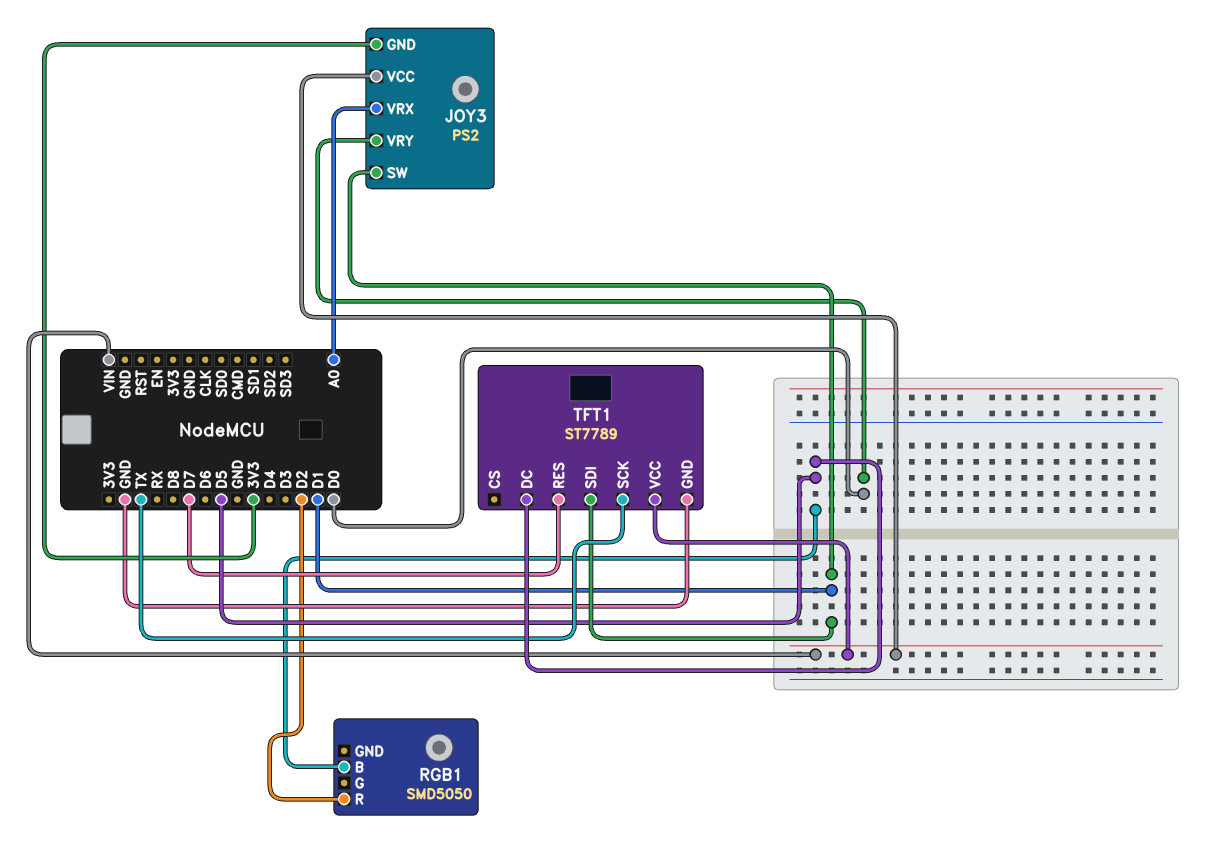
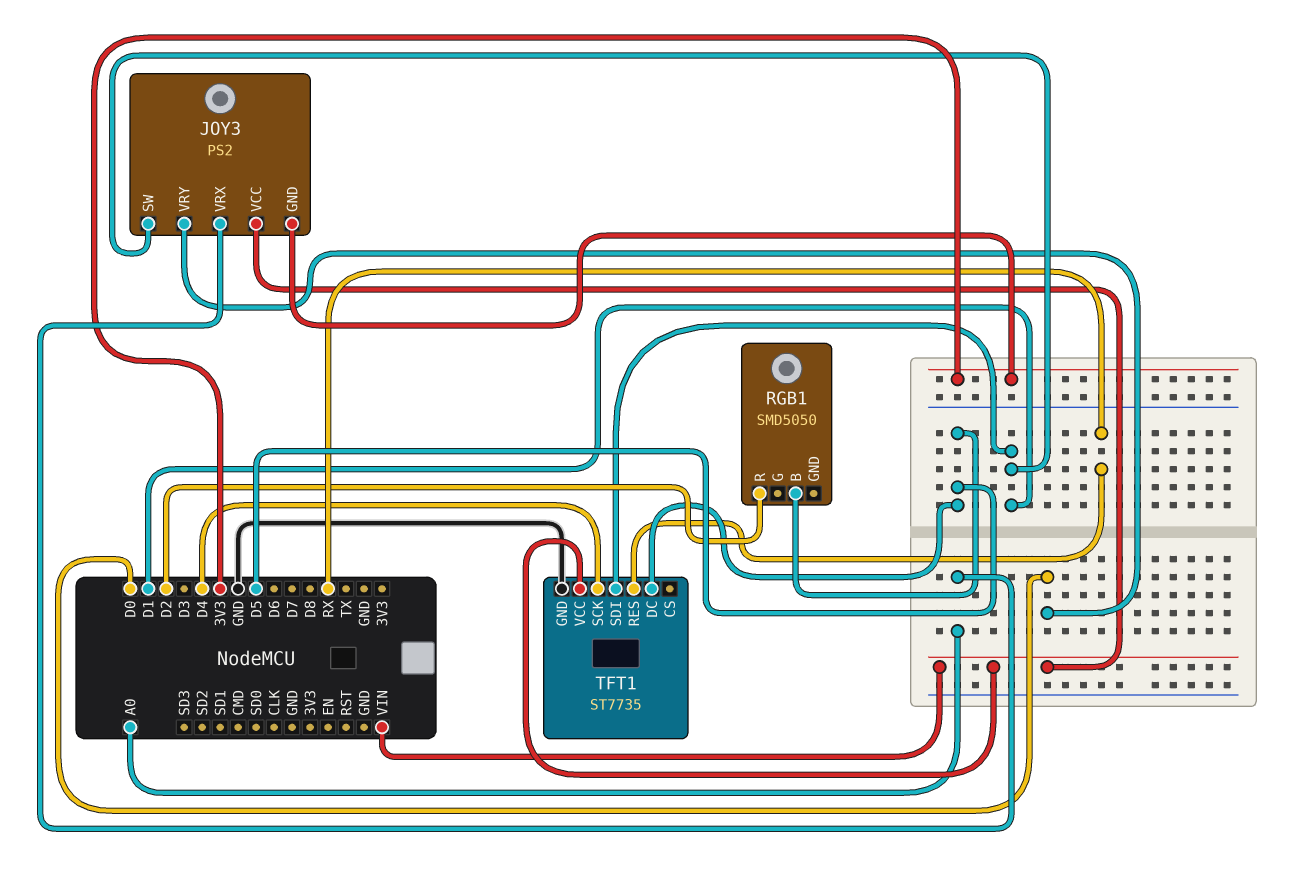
TFT1: ST7789 -> ST7735
TFT1 pin RES: D7 -> RX
TFT1 pin SCK: TX -> D4

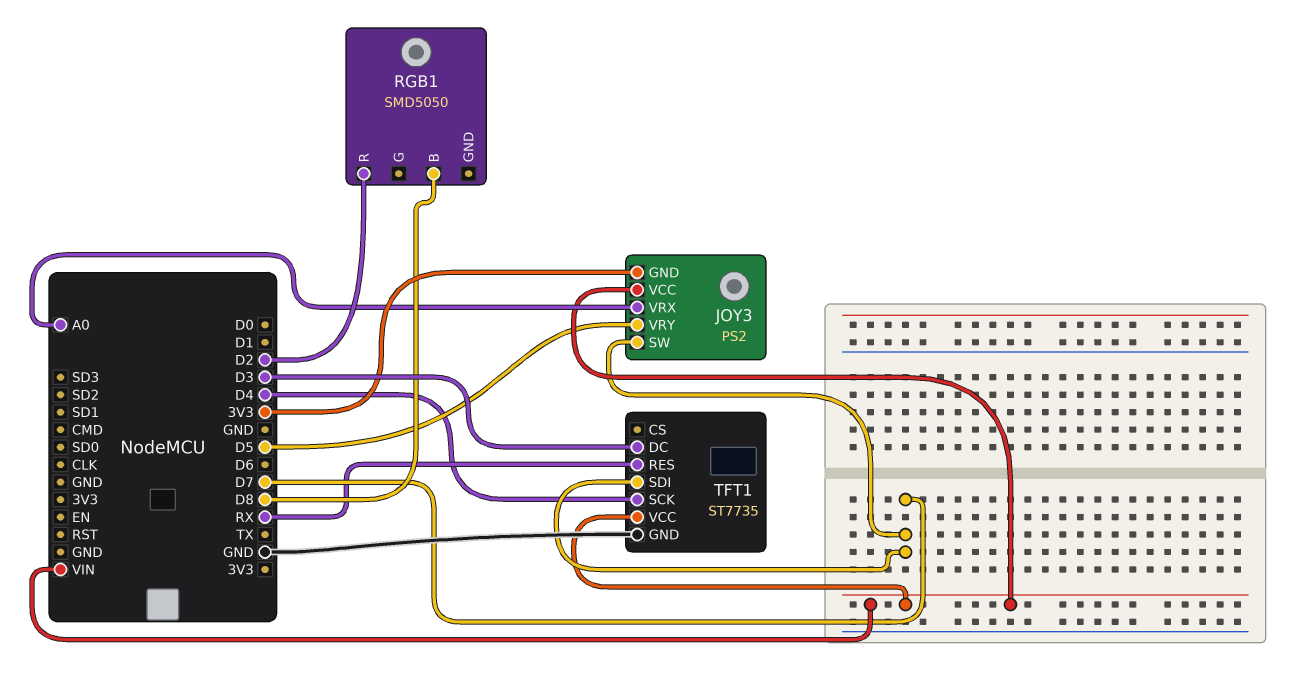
JOY3 pin SW: D1 -> D7
JOY3 pin VRY: D0 -> D5
RGB1 pin B: D5 -> D8
TFT1 pin DC: D5 -> D3
TFT1 pin SDI: D1 -> D7

